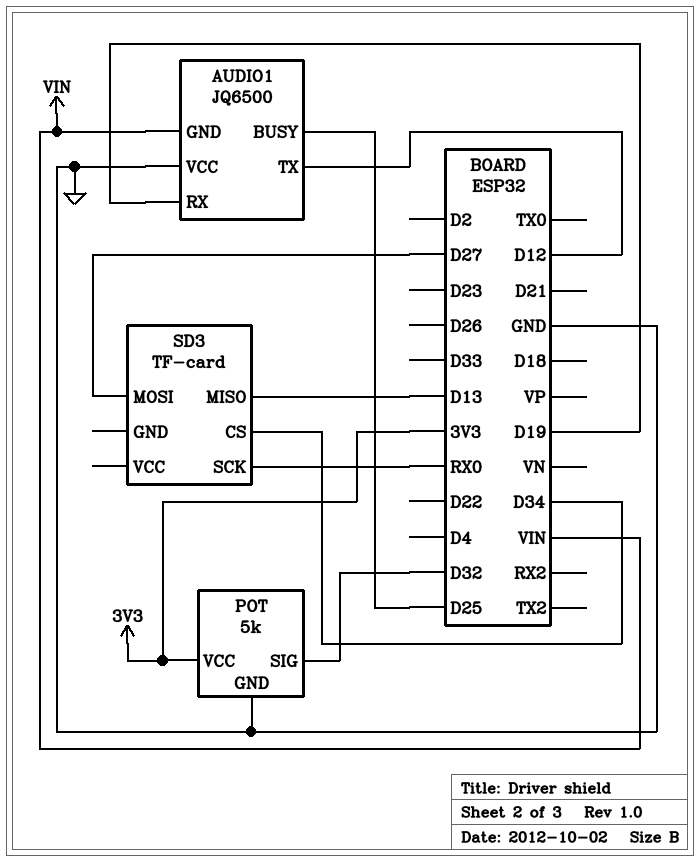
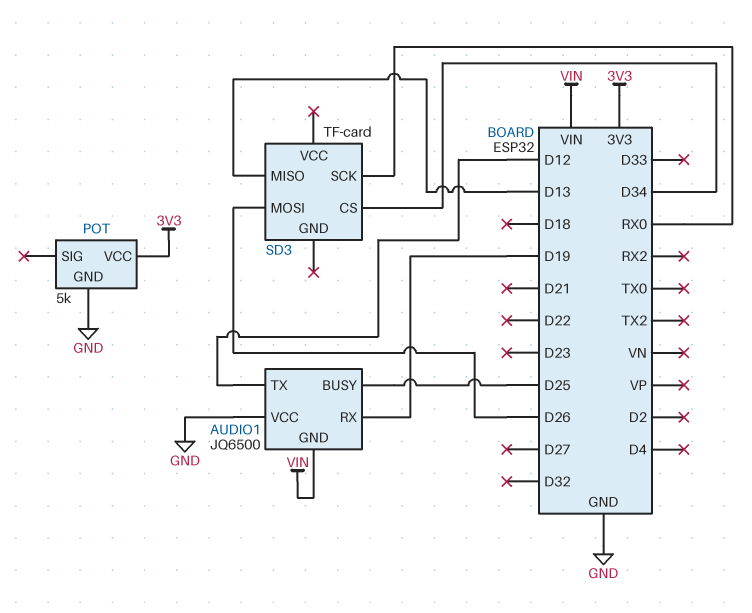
POT pin SIG: D32 -> none
SD3 pin MOSI: D27 -> D26

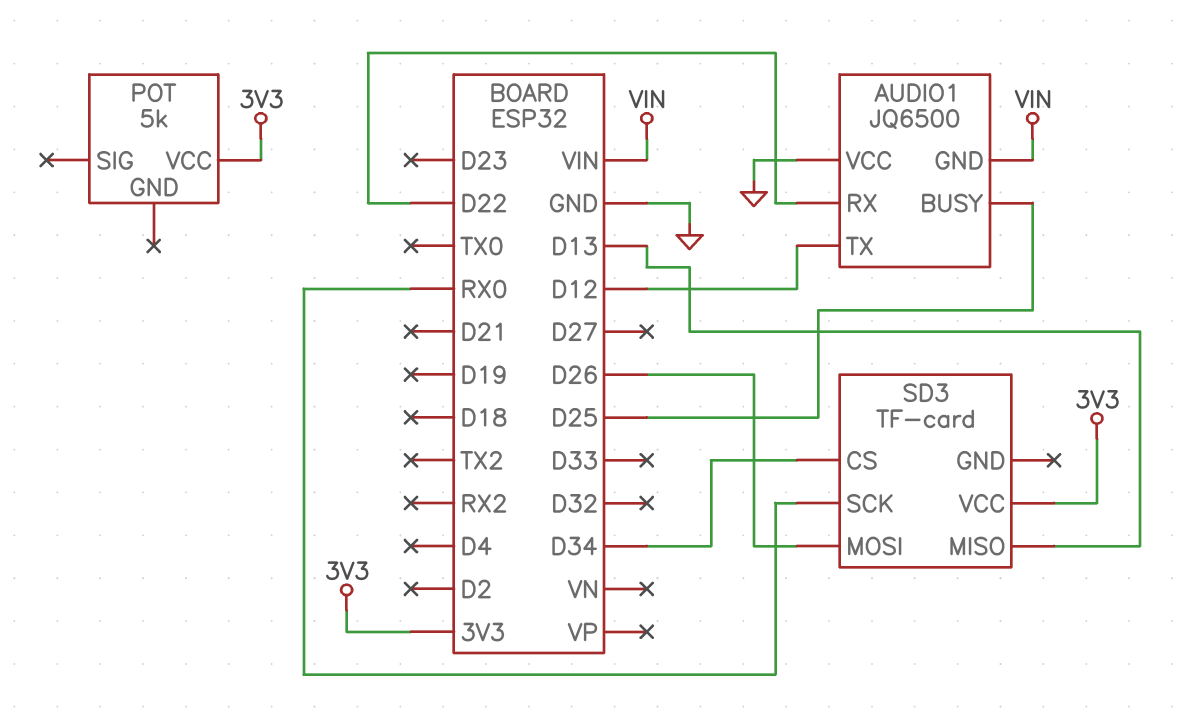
AUDIO1 pin RX: D19 -> D22
POT pin GND: GND -> none
SD3 pin VCC: none -> 3V3

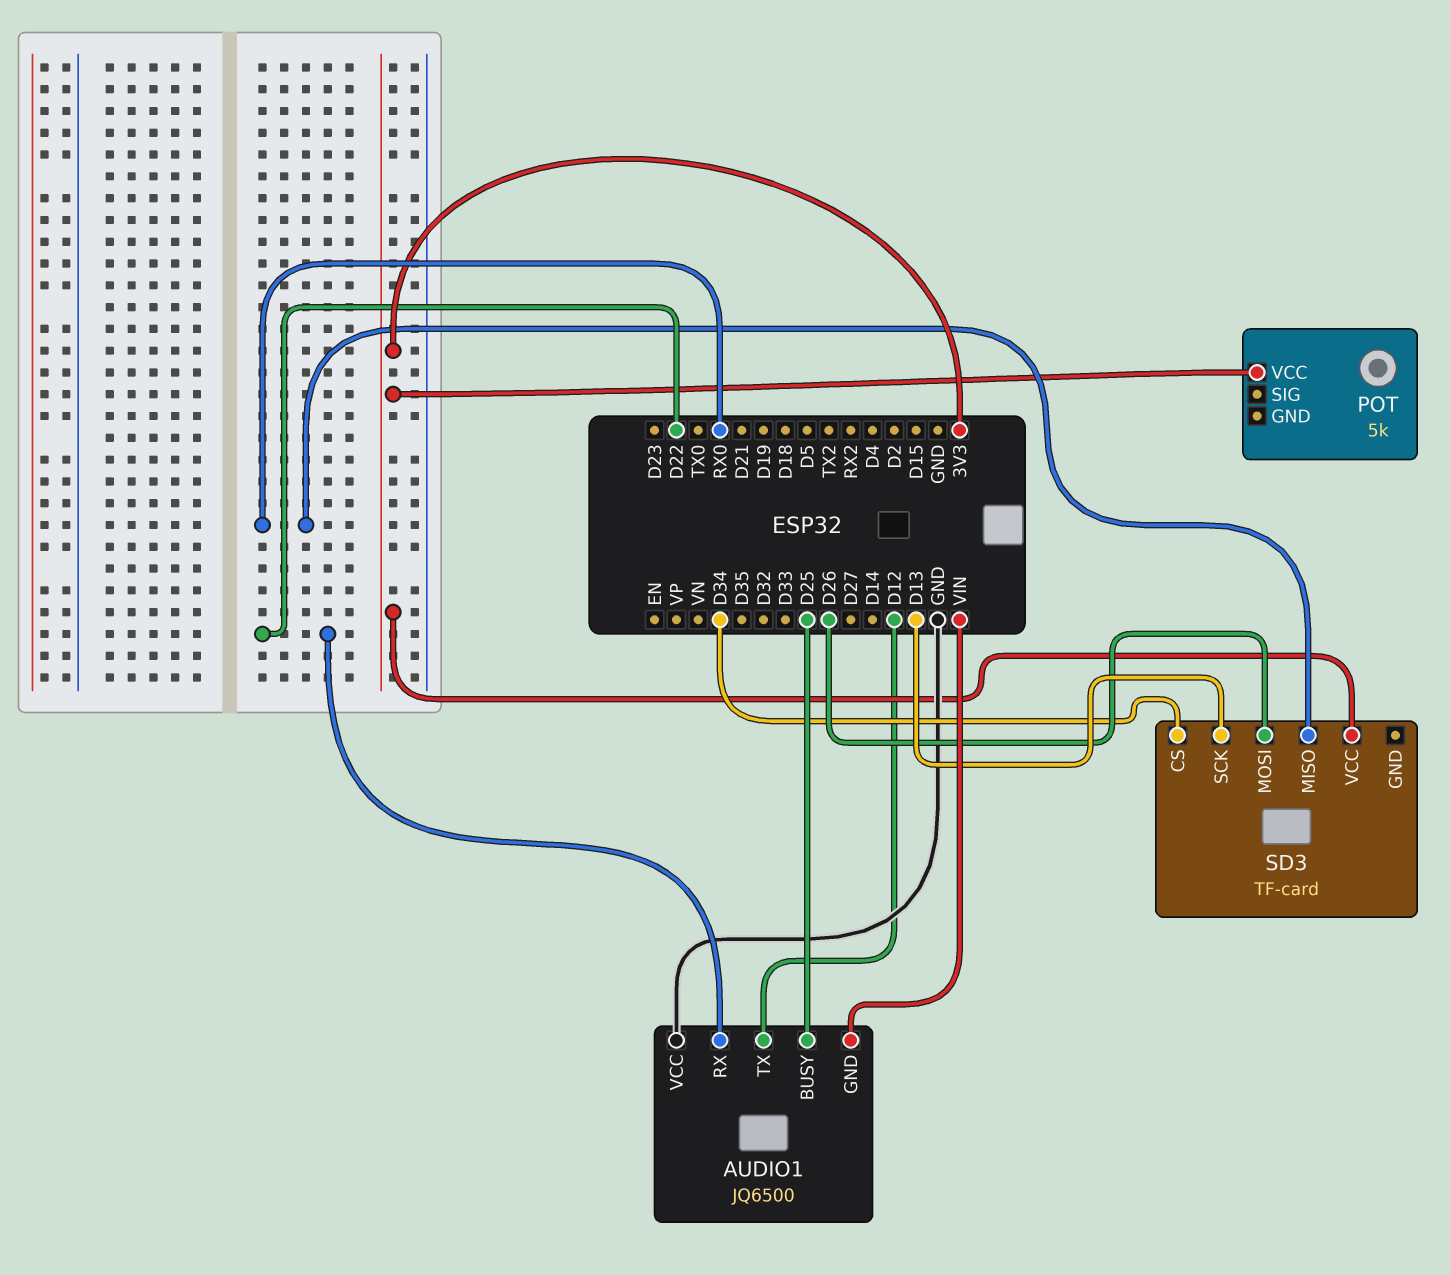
SD3 pin MISO: D13 -> RX0
SD3 pin SCK: RX0 -> D13

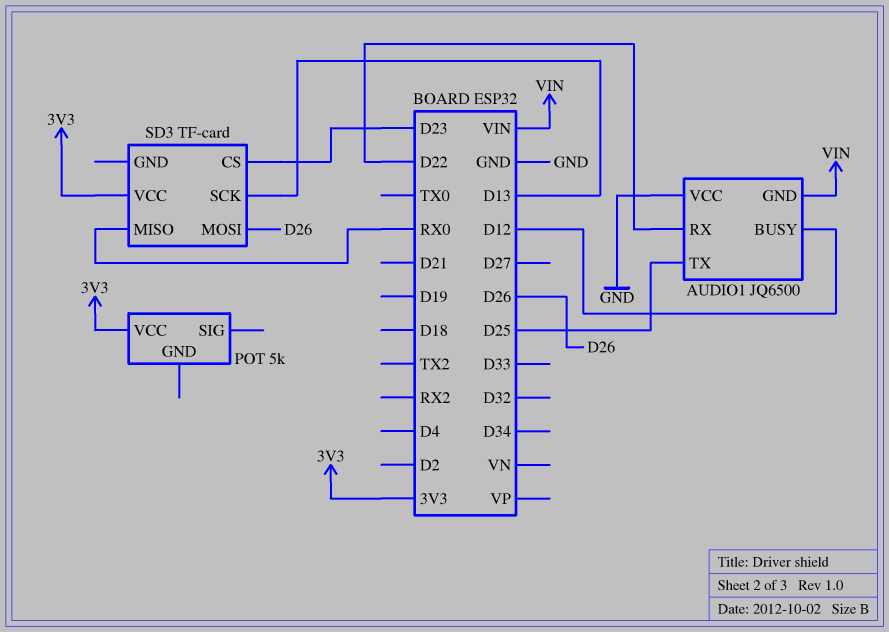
AUDIO1 pin BUSY: D25 -> D12
AUDIO1 pin TX: D12 -> D25
SD3 pin CS: D34 -> D23

